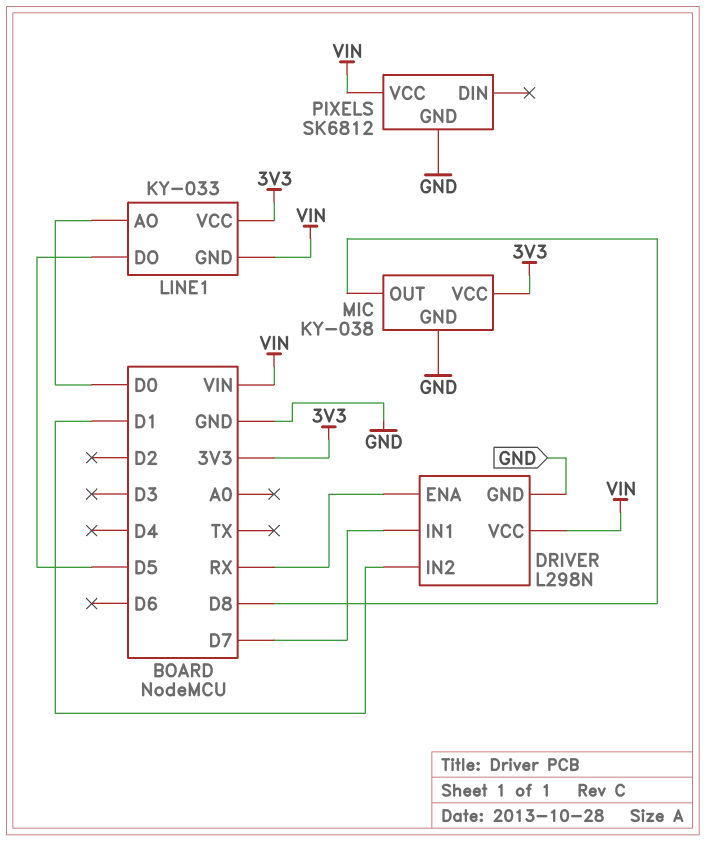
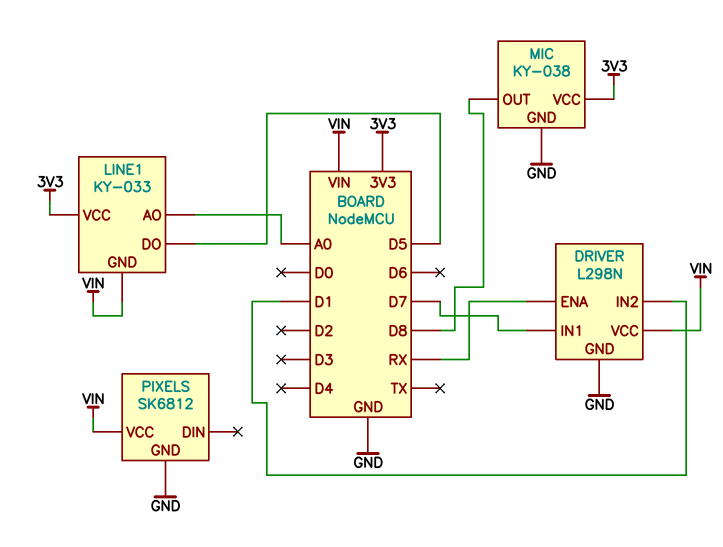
LINE1 pin AO: D0 -> A0

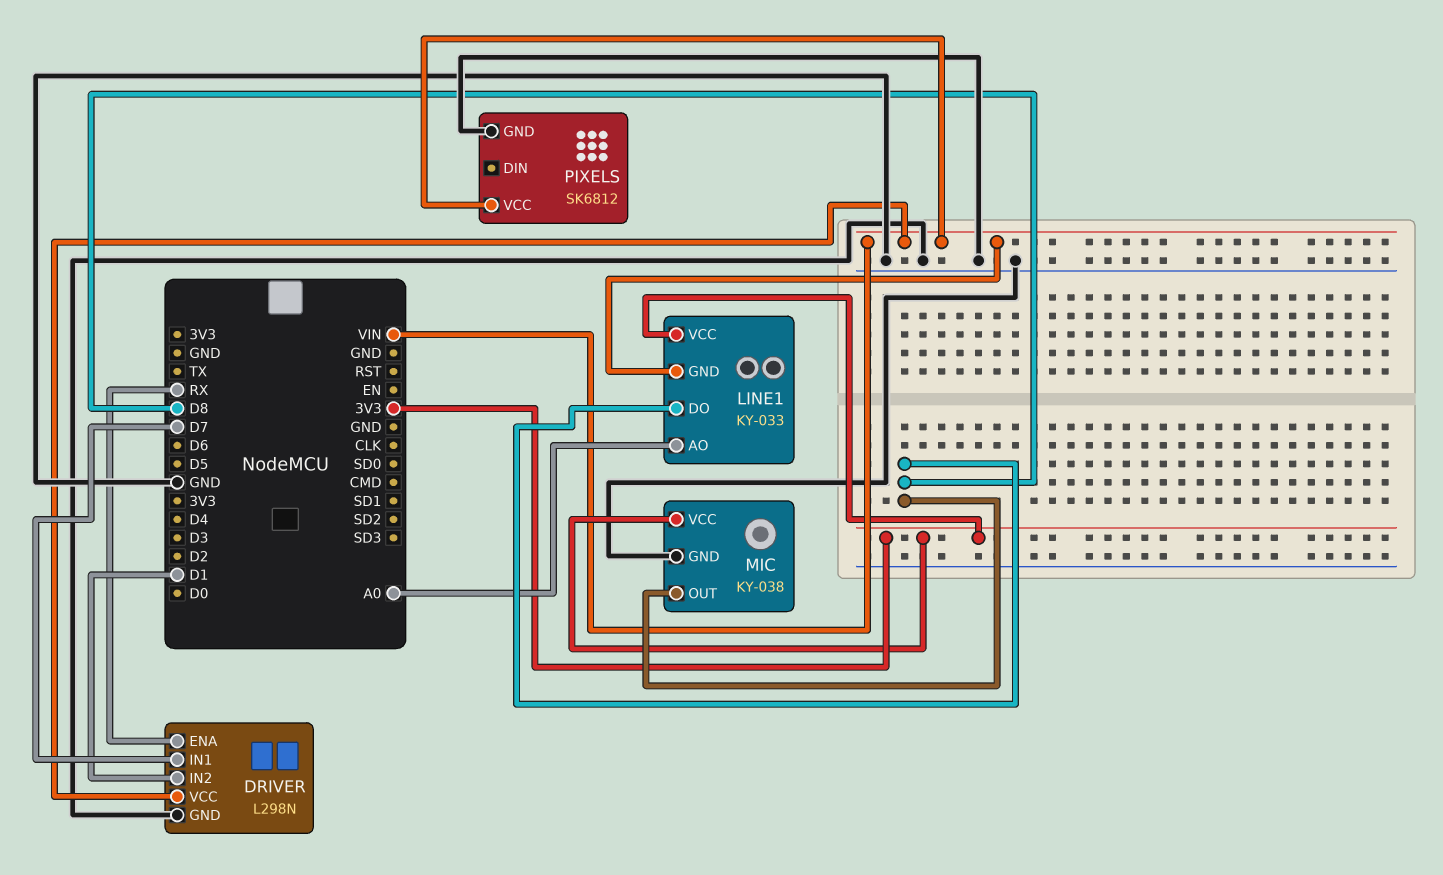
LINE1 pin DO: D5 -> D8

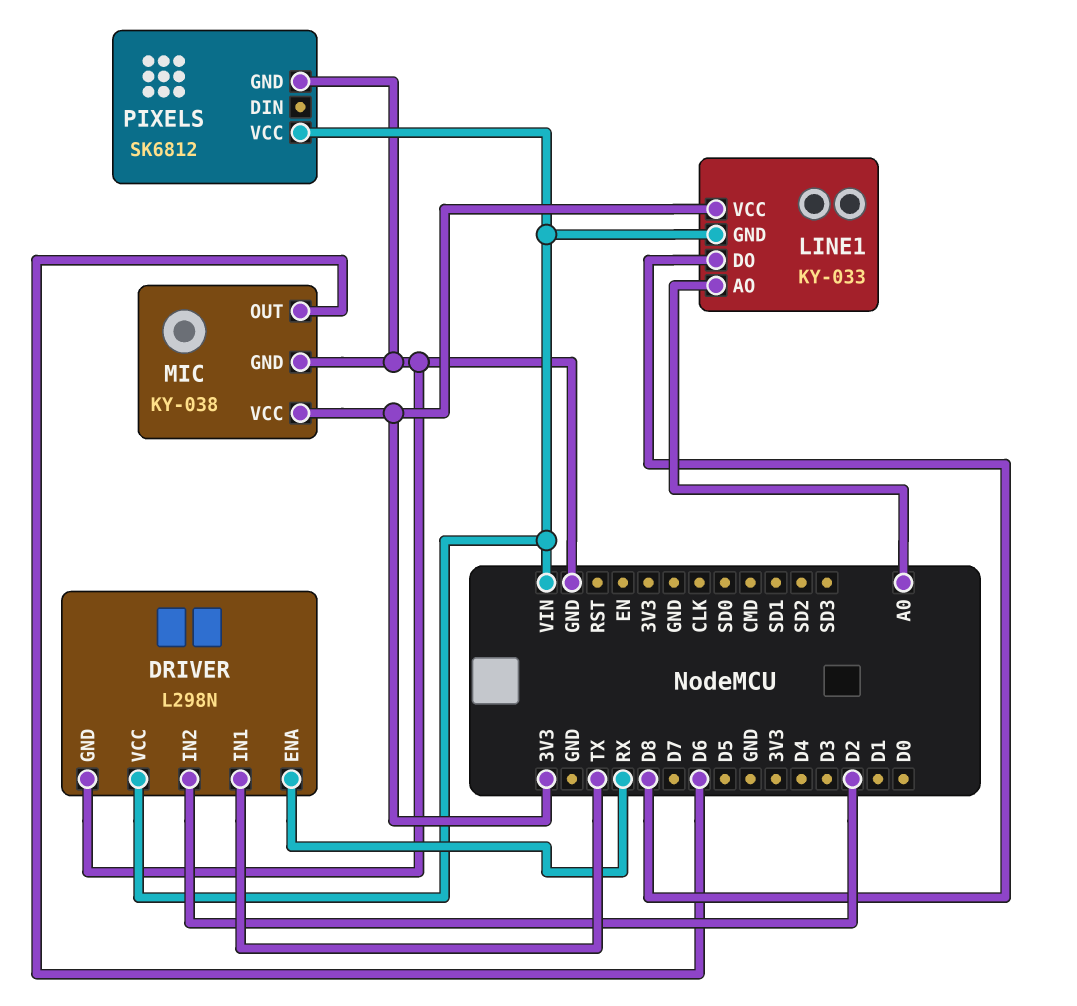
DRIVER pin IN1: D7 -> TX
DRIVER pin IN2: D1 -> D2
MIC pin OUT: D8 -> D6

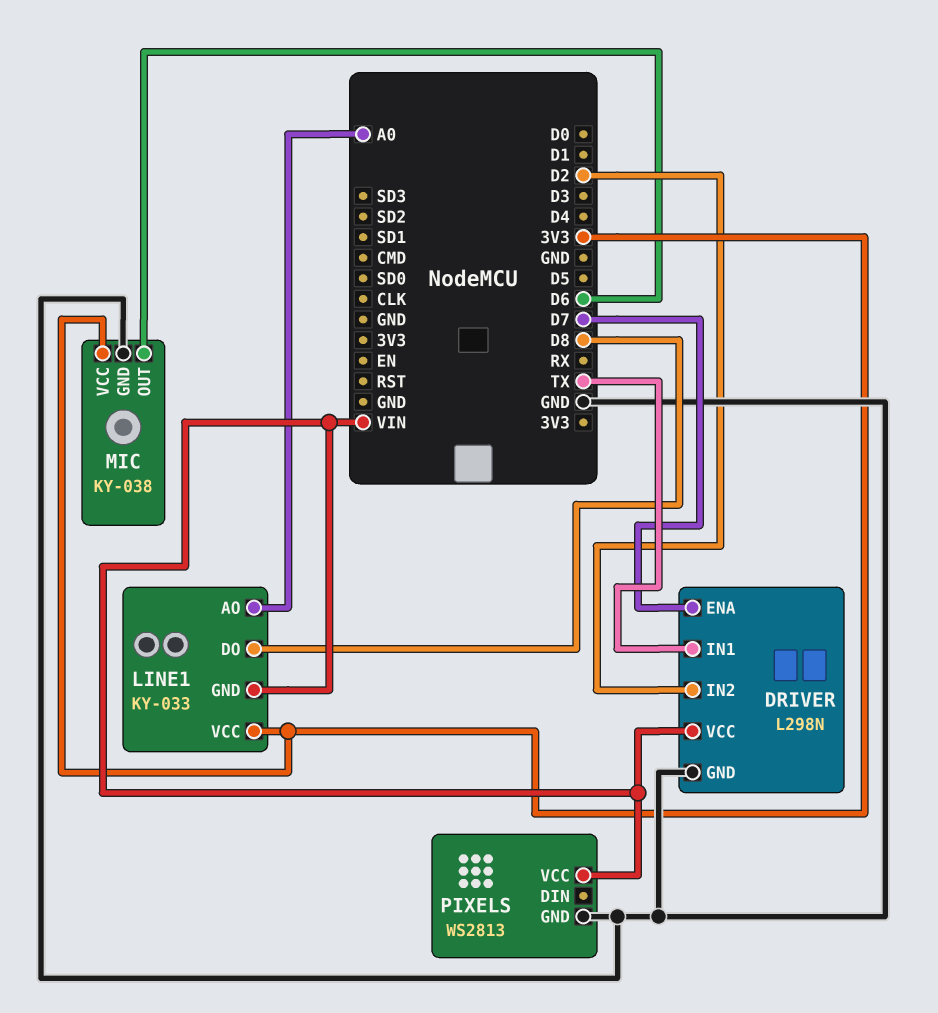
DRIVER pin ENA: RX -> D7
PIXELS: SK6812 -> WS2813

